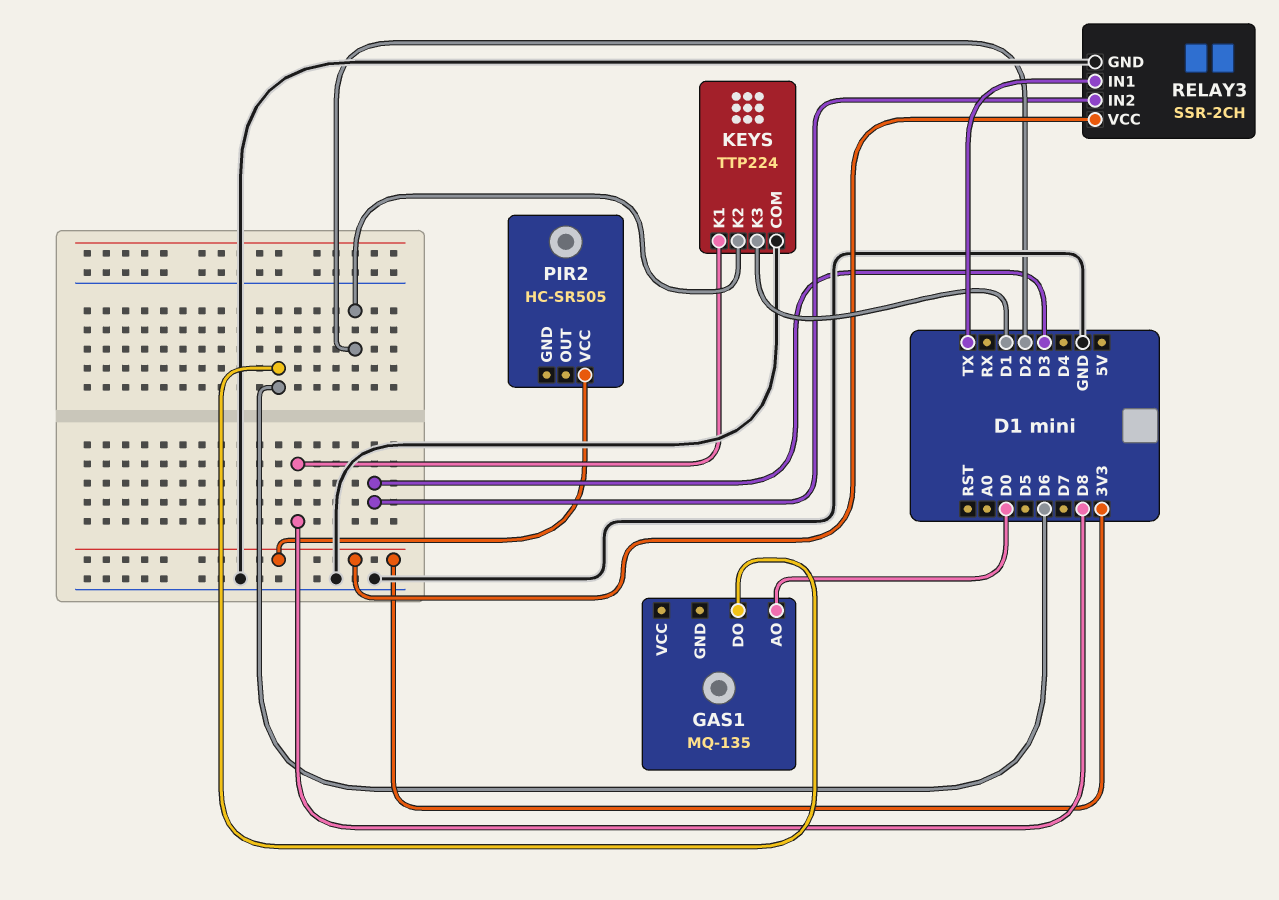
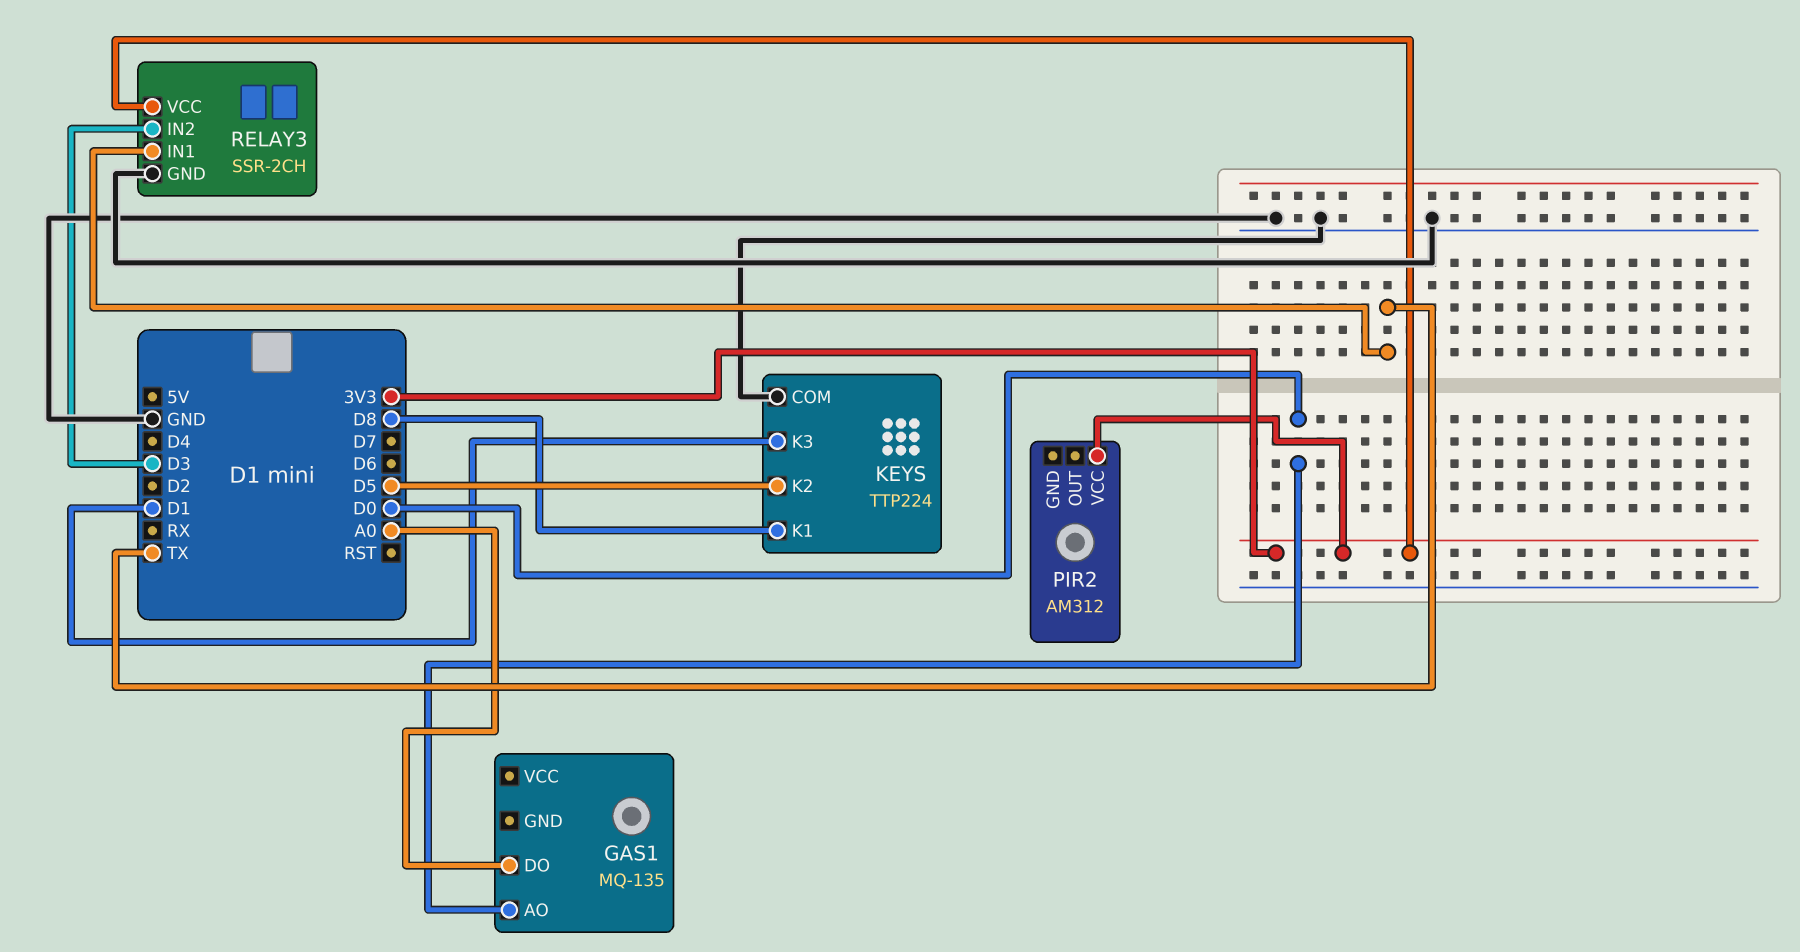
GAS1 pin DO: D6 -> A0
KEYS pin K2: D2 -> D5
PIR2: HC-SR505 -> AM312

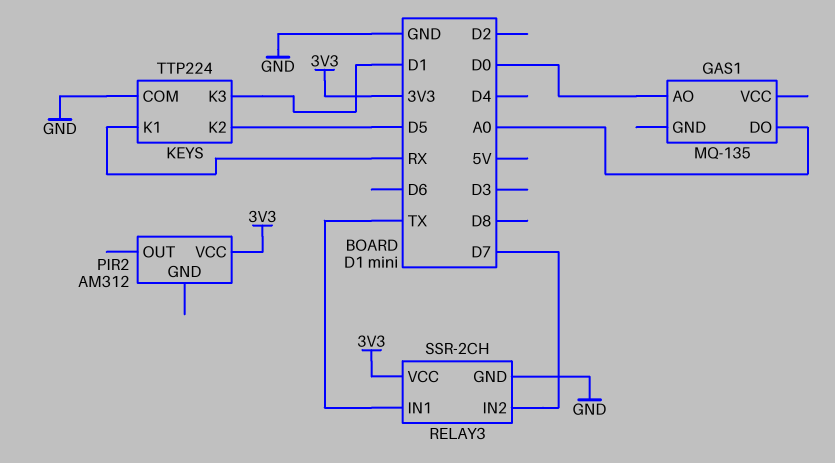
KEYS pin K1: D8 -> RX
RELAY3 pin IN2: D3 -> D7

